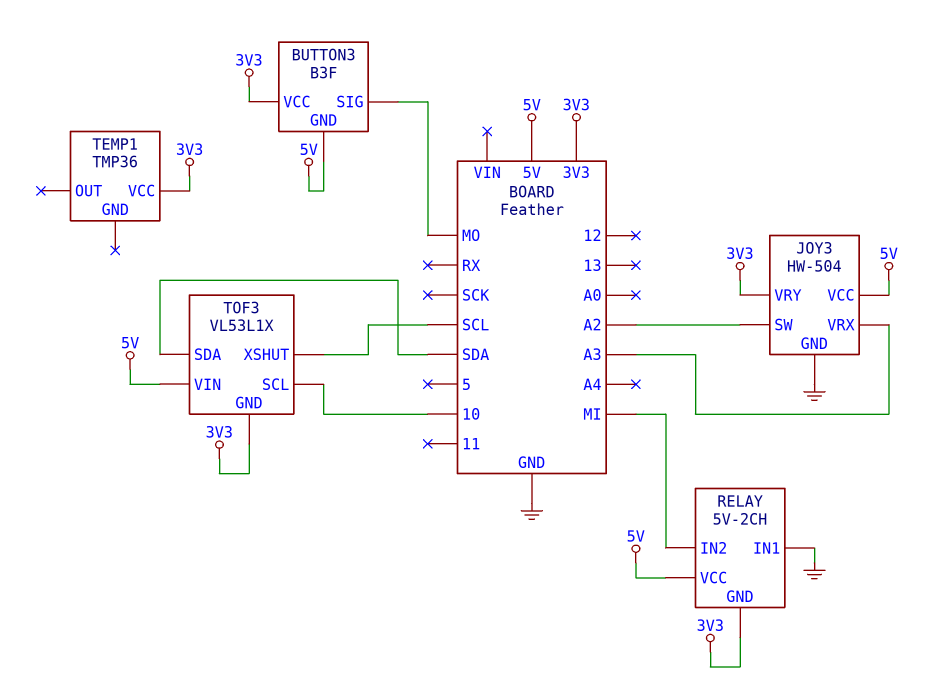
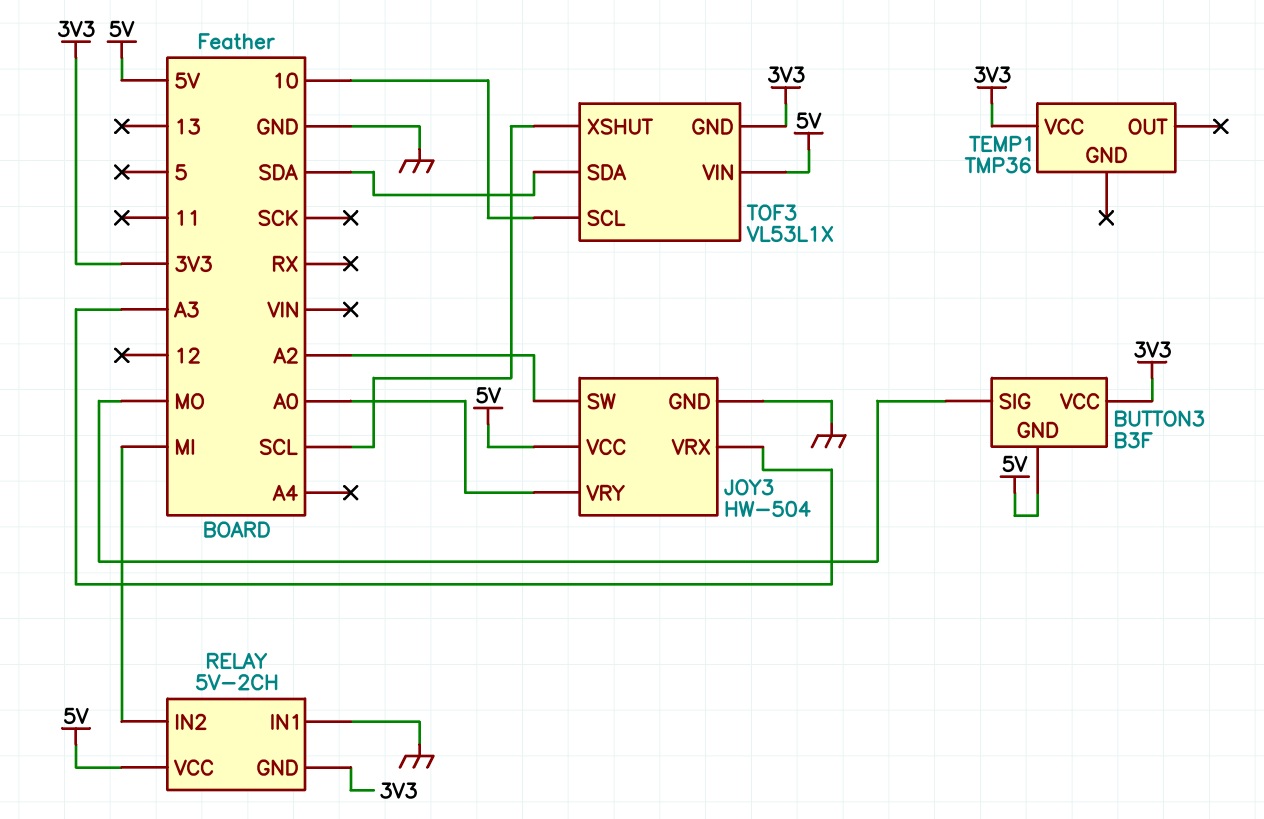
JOY3 pin VRY: 3V3 -> A0

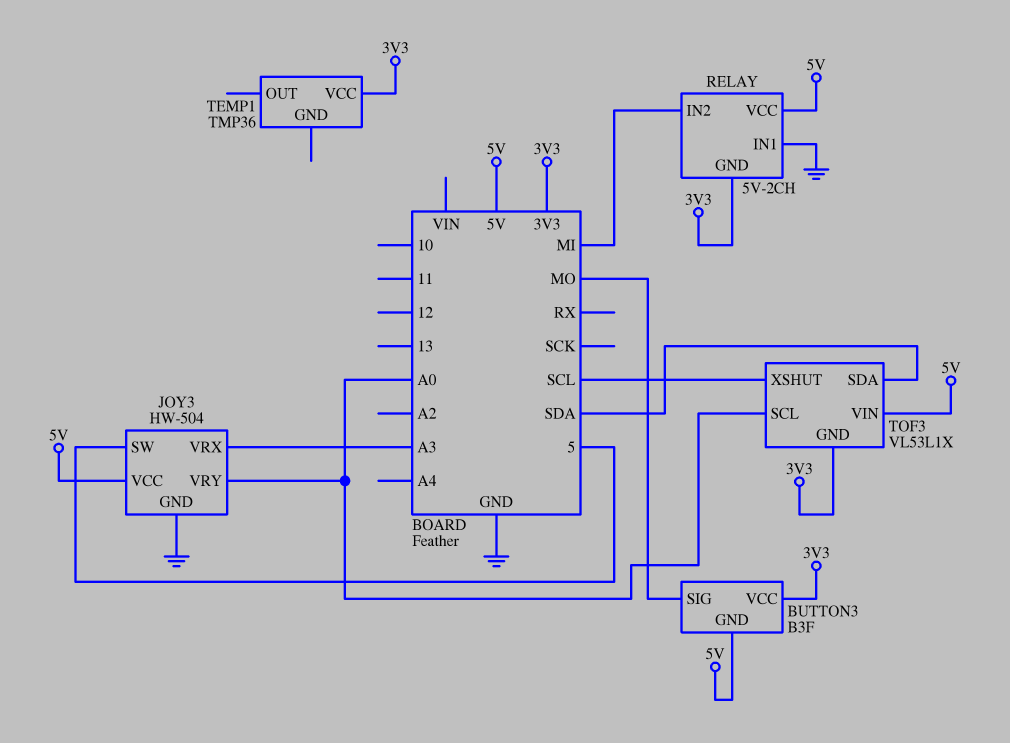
JOY3 pin SW: A2 -> 5
TOF3 pin SCL: 10 -> A0

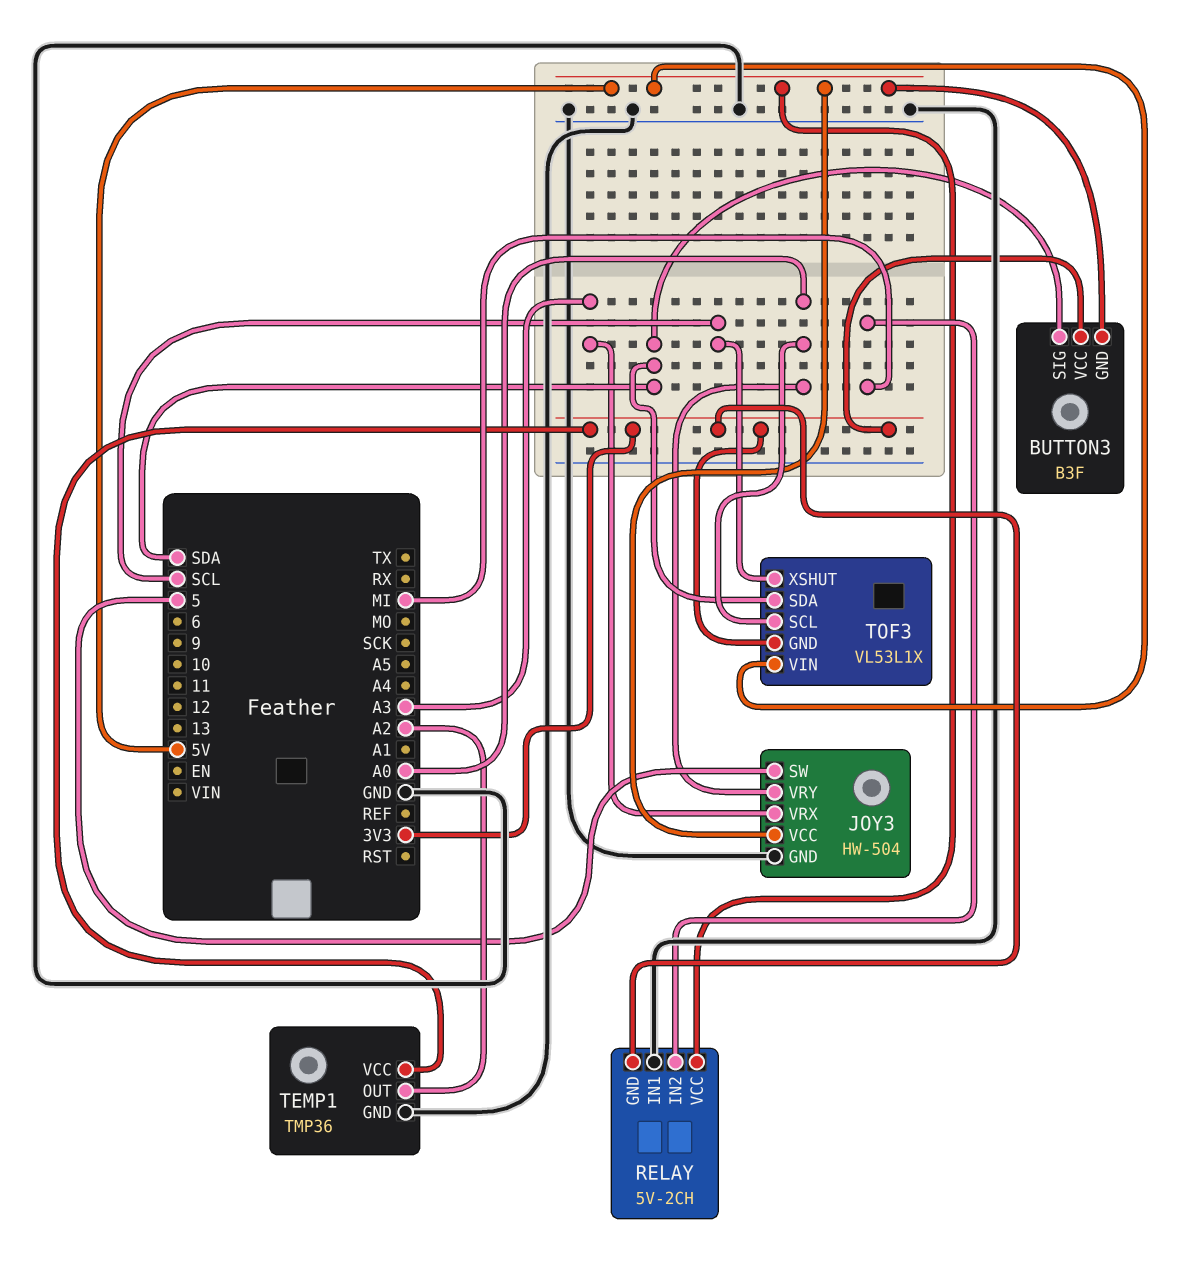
BUTTON3 pin SIG: MO -> SDA
TEMP1 pin GND: none -> GND
TEMP1 pin OUT: none -> A2

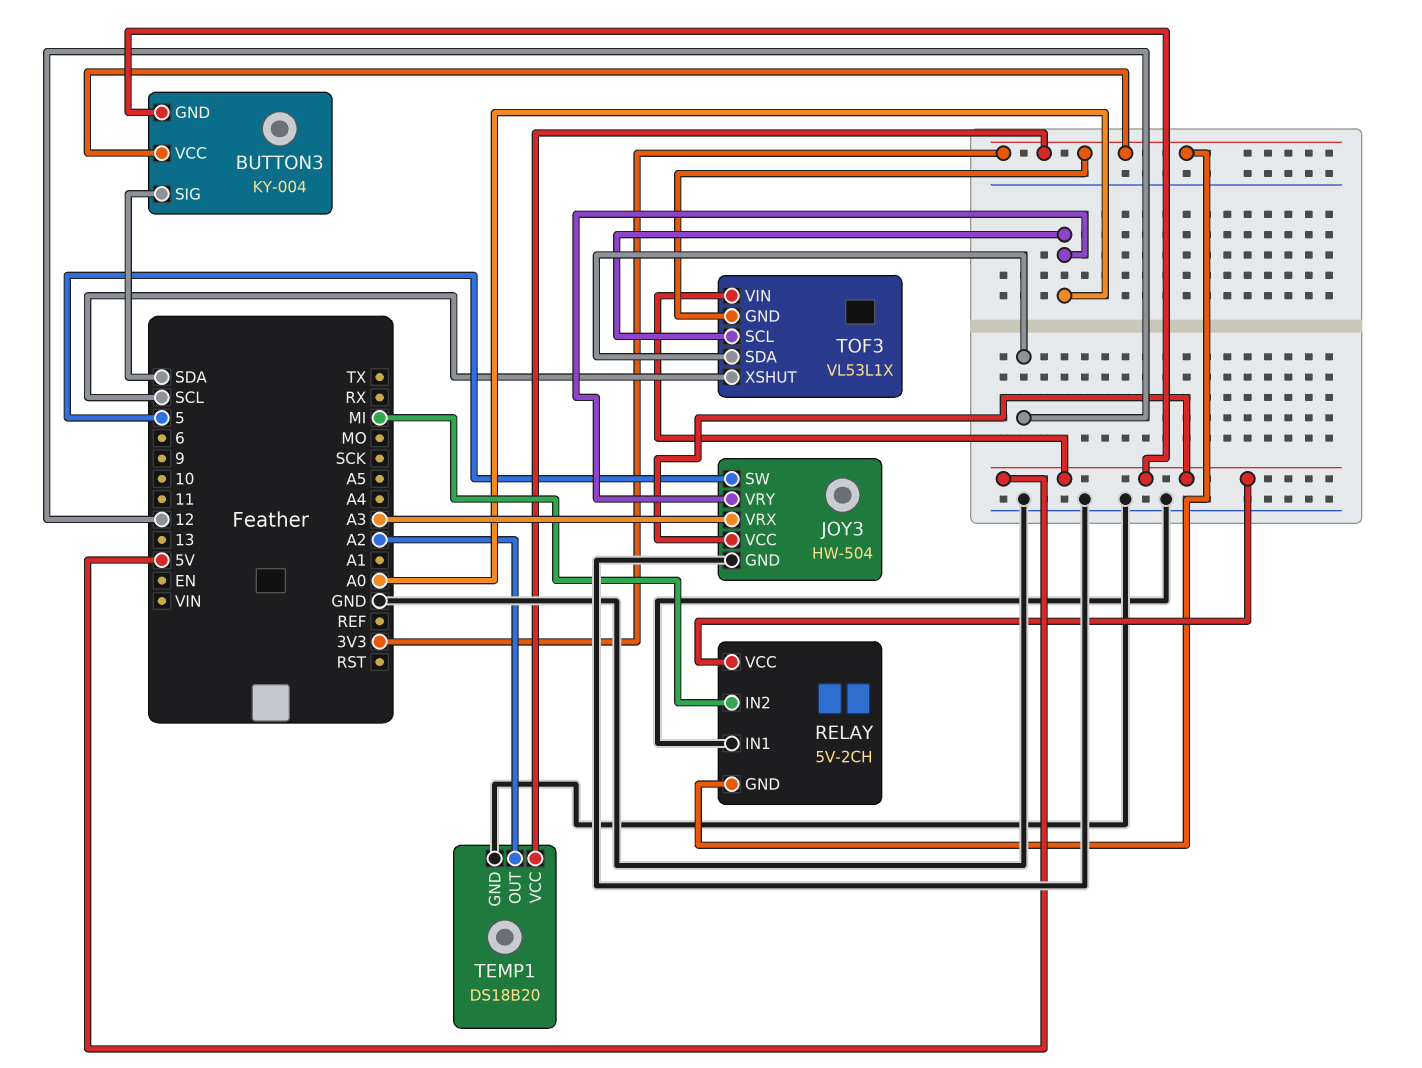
BUTTON3: B3F -> KY-004
TEMP1: TMP36 -> DS18B20
TOF3 pin SDA: SDA -> 12

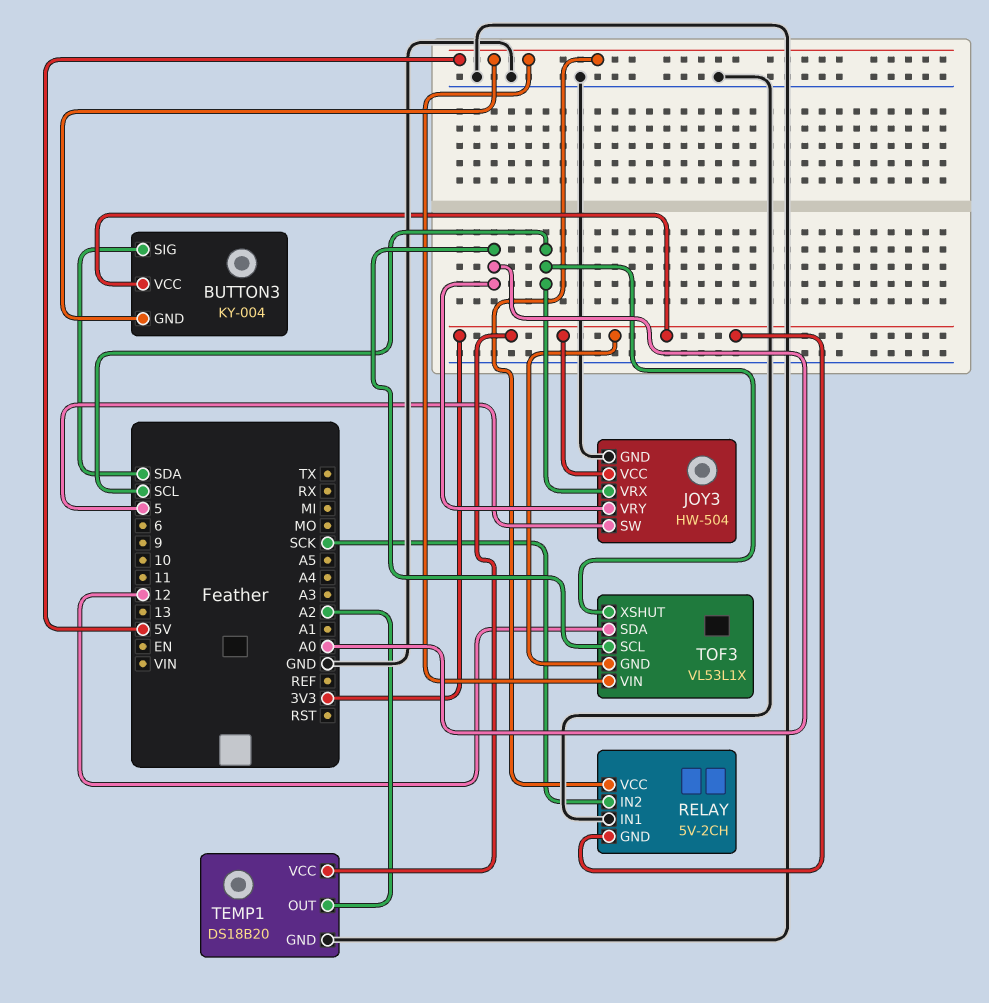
JOY3 pin VCC: 5V -> 3V3
JOY3 pin VRX: A3 -> SCL
RELAY pin IN2: MI -> SCK

